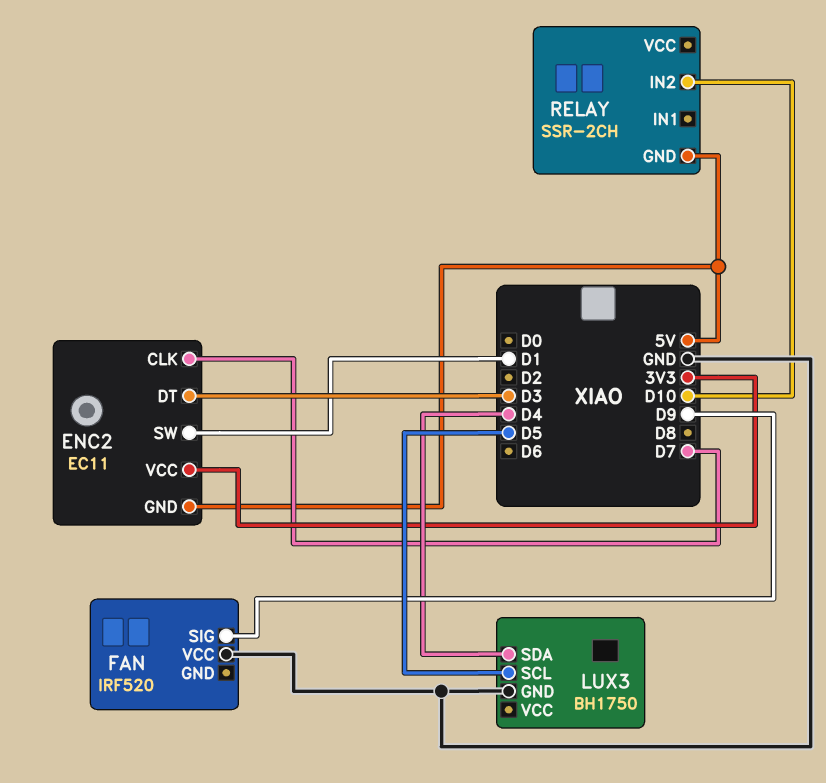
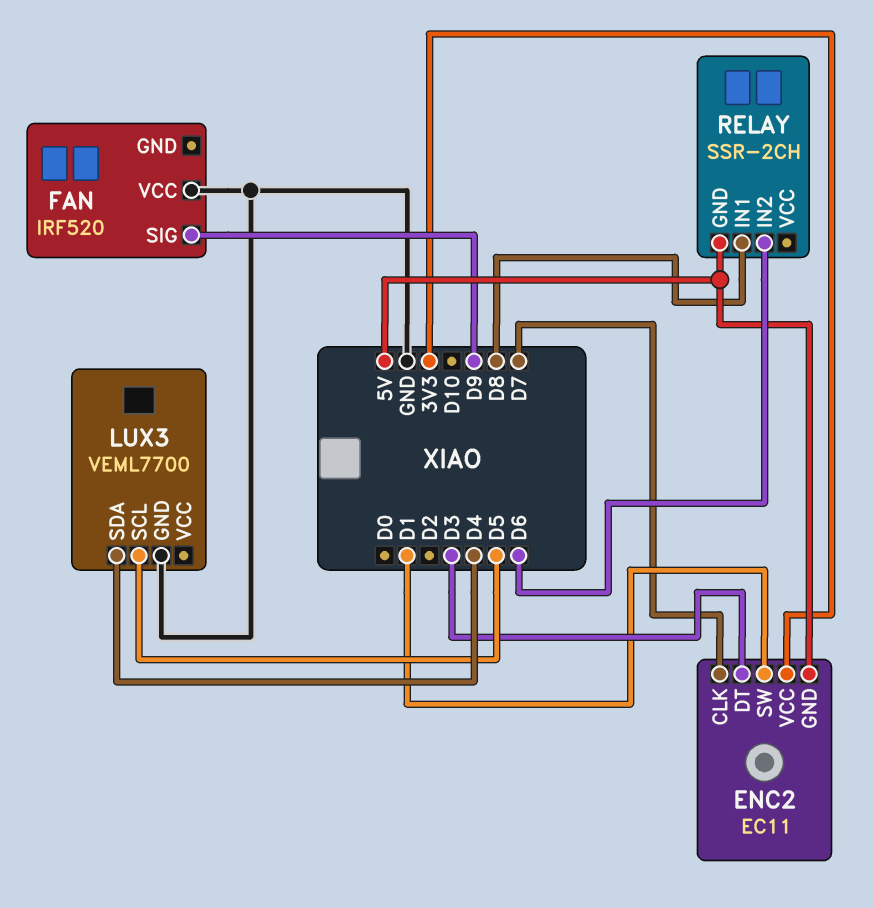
LUX3: BH1750 -> VEML7700
RELAY pin IN1: none -> D8
RELAY pin IN2: D10 -> D6

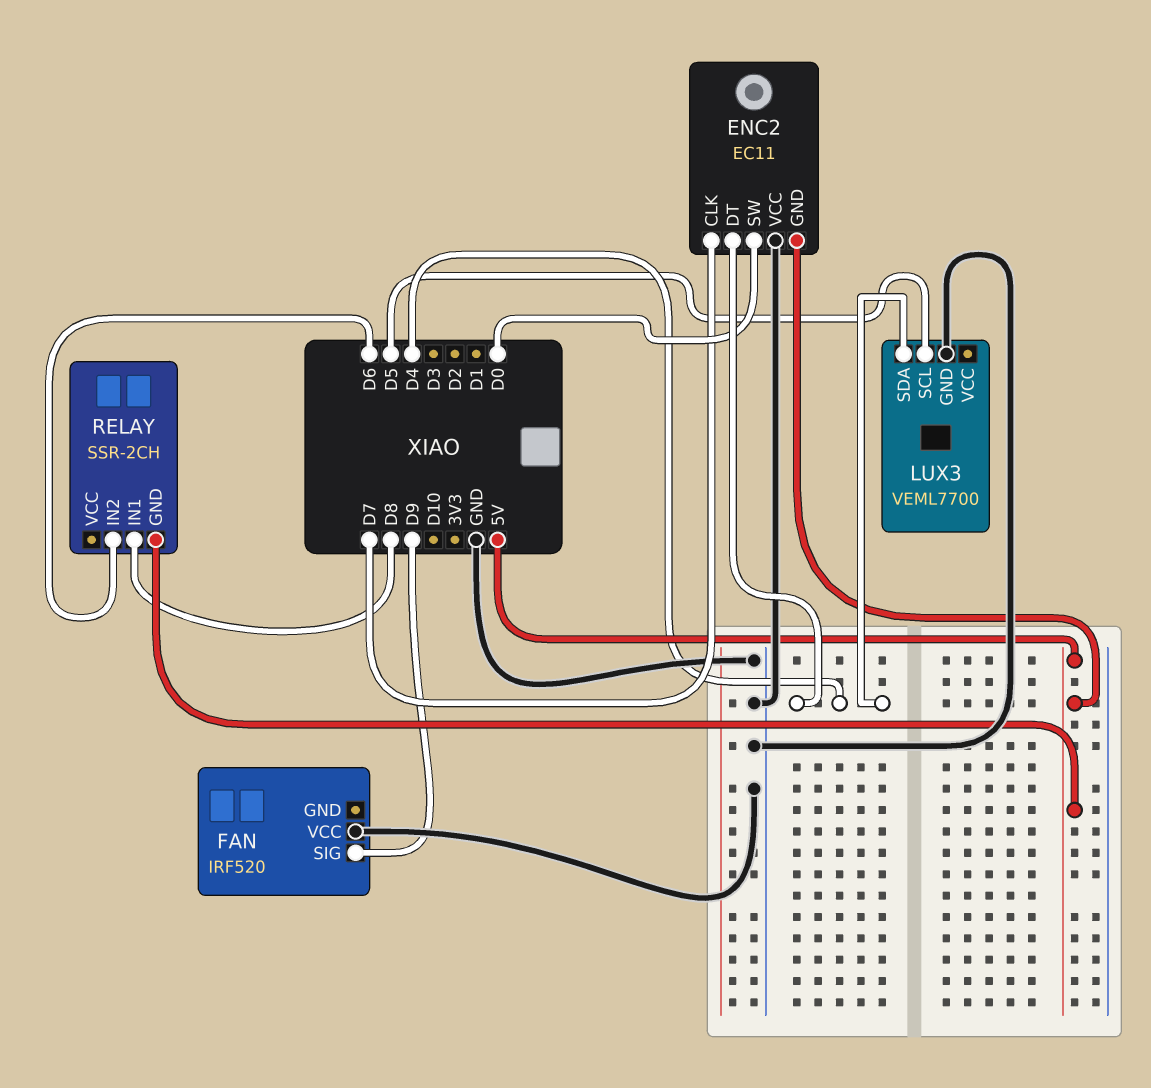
ENC2 pin DT: D3 -> D4
ENC2 pin SW: D1 -> D0
ENC2 pin VCC: 3V3 -> GND

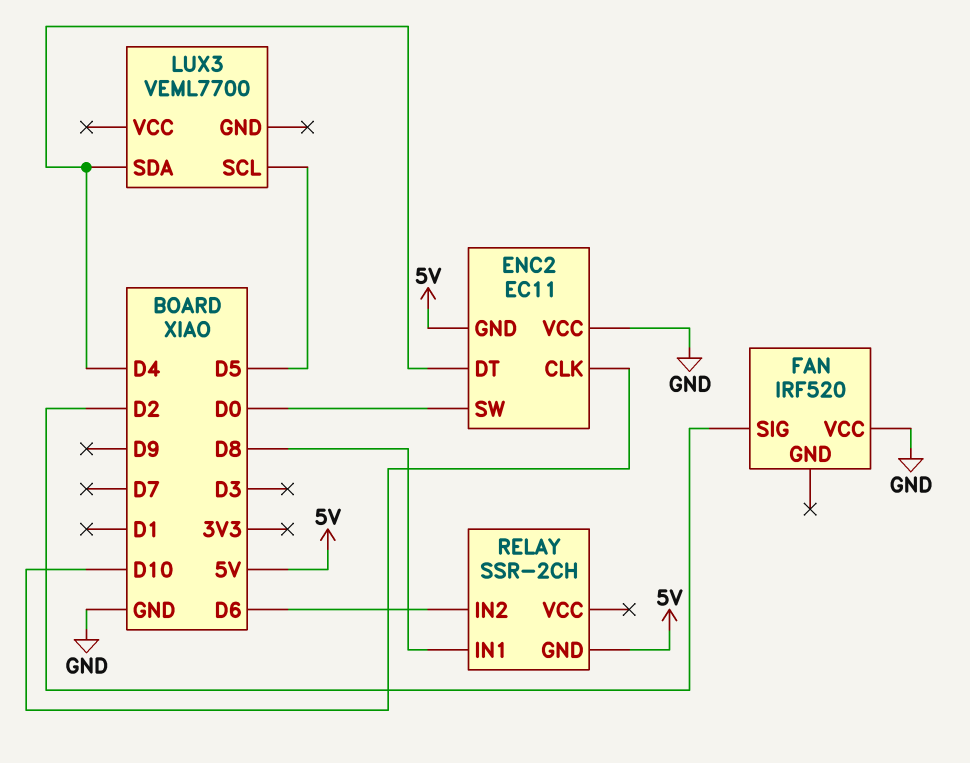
ENC2 pin CLK: D7 -> D10
FAN pin SIG: D9 -> D2
LUX3 pin GND: GND -> none

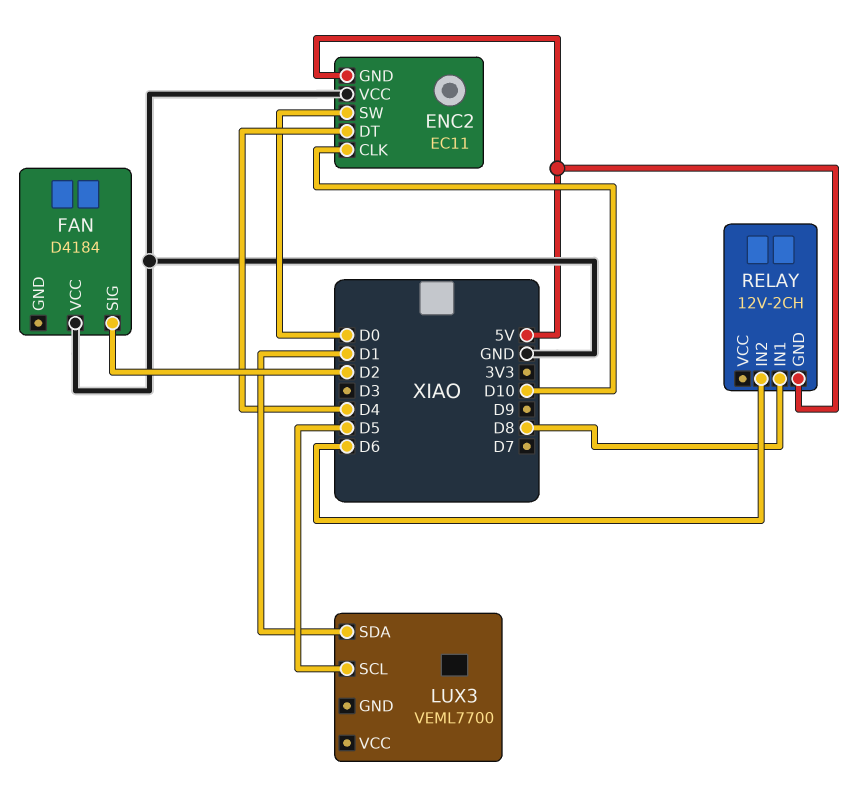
FAN: IRF520 -> D4184
LUX3 pin SDA: D4 -> D1
RELAY: SSR-2CH -> 12V-2CH

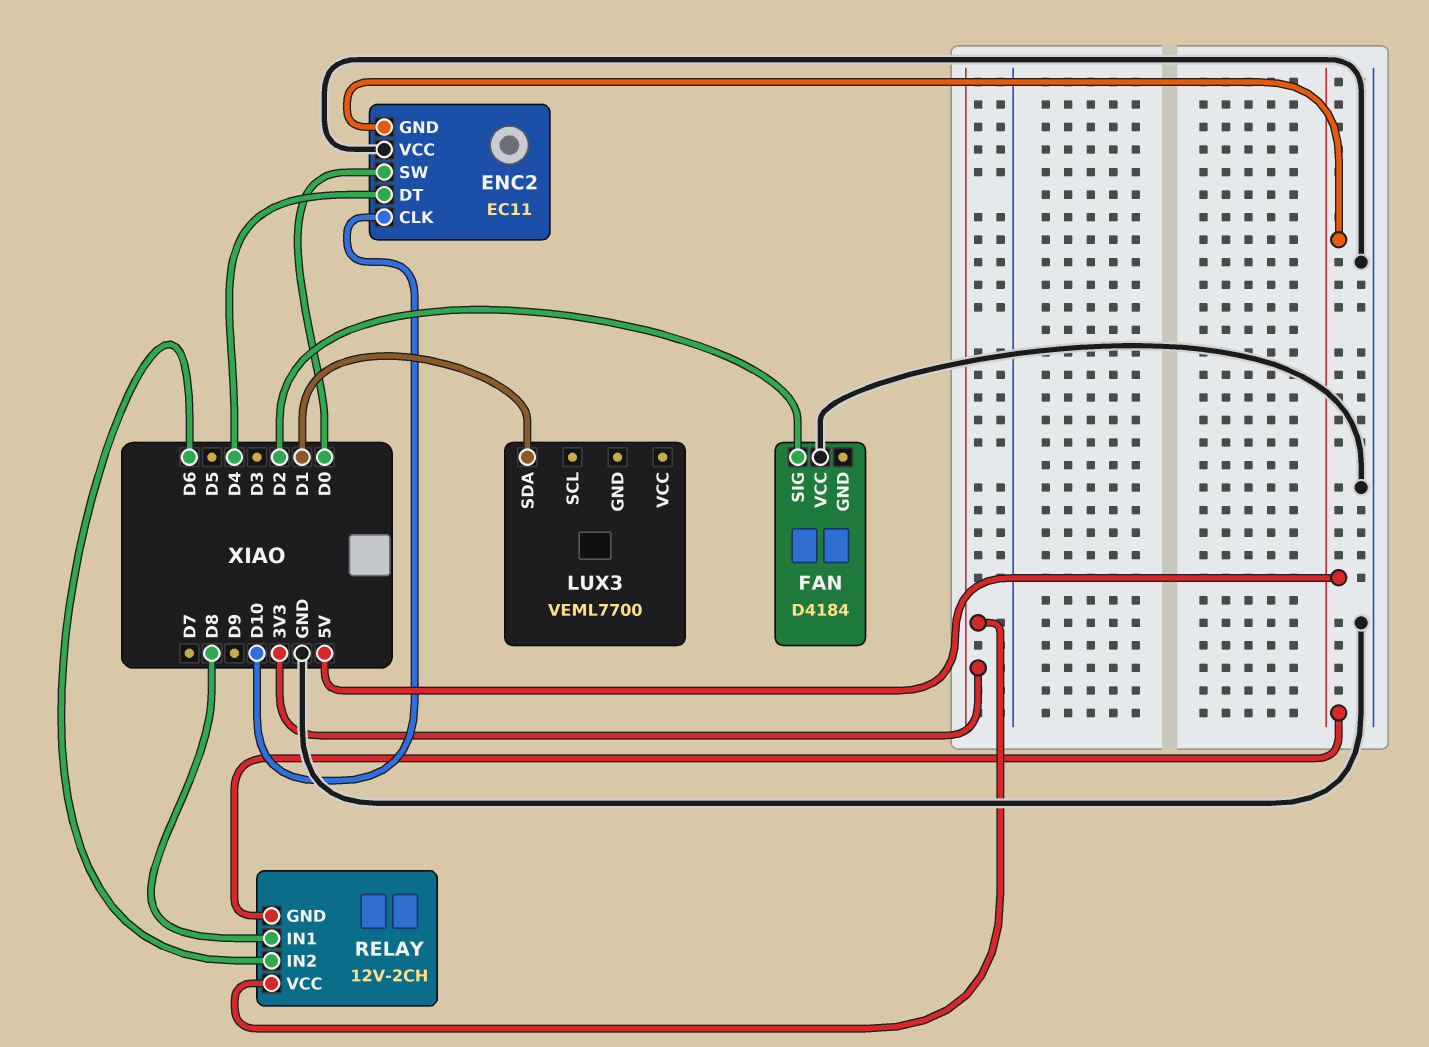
LUX3 pin SCL: D5 -> none
RELAY pin VCC: none -> 3V3

